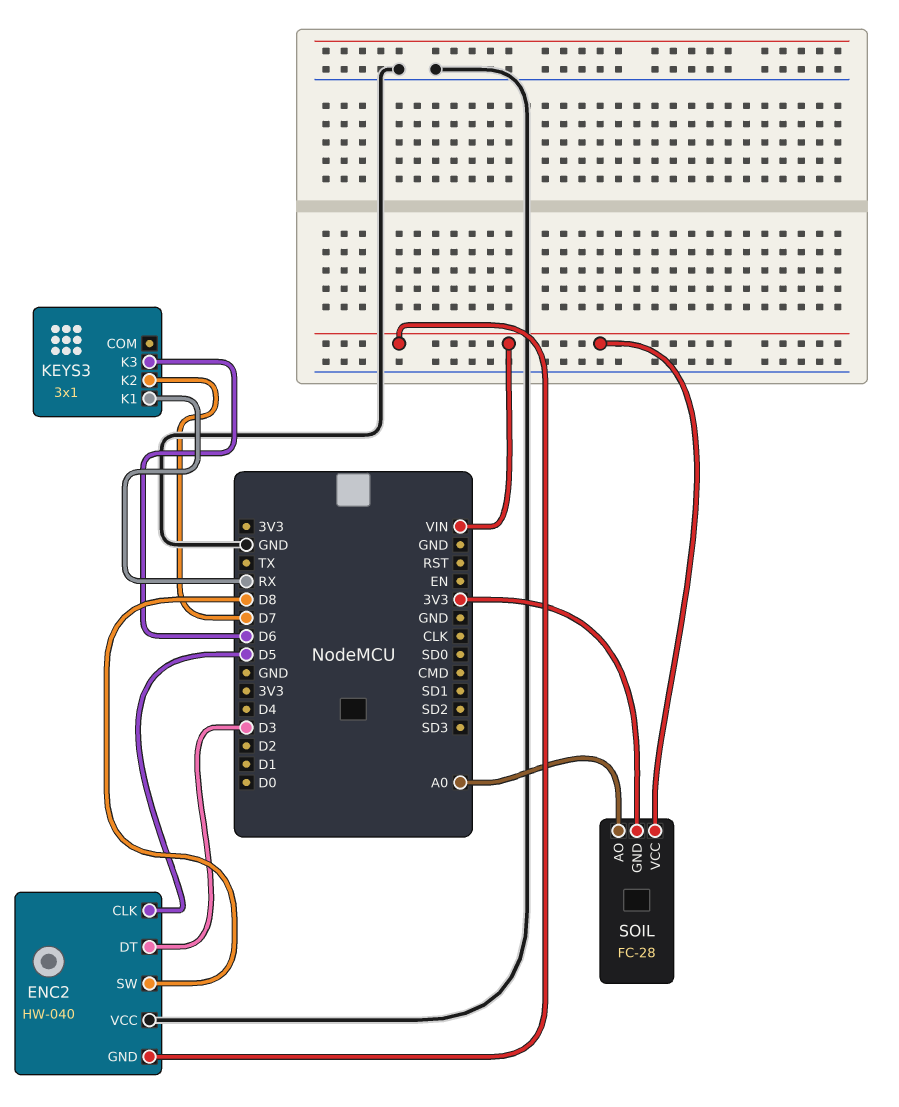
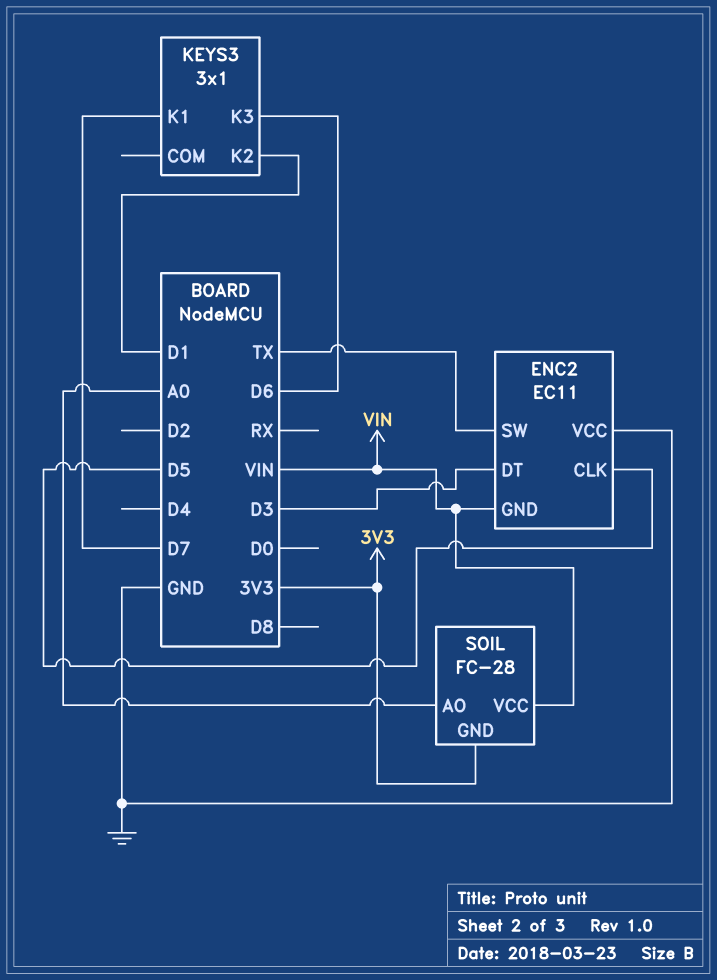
ENC2: HW-040 -> EC11
ENC2 pin SW: D8 -> TX
KEYS3 pin K1: RX -> D7
KEYS3 pin K2: D7 -> D1

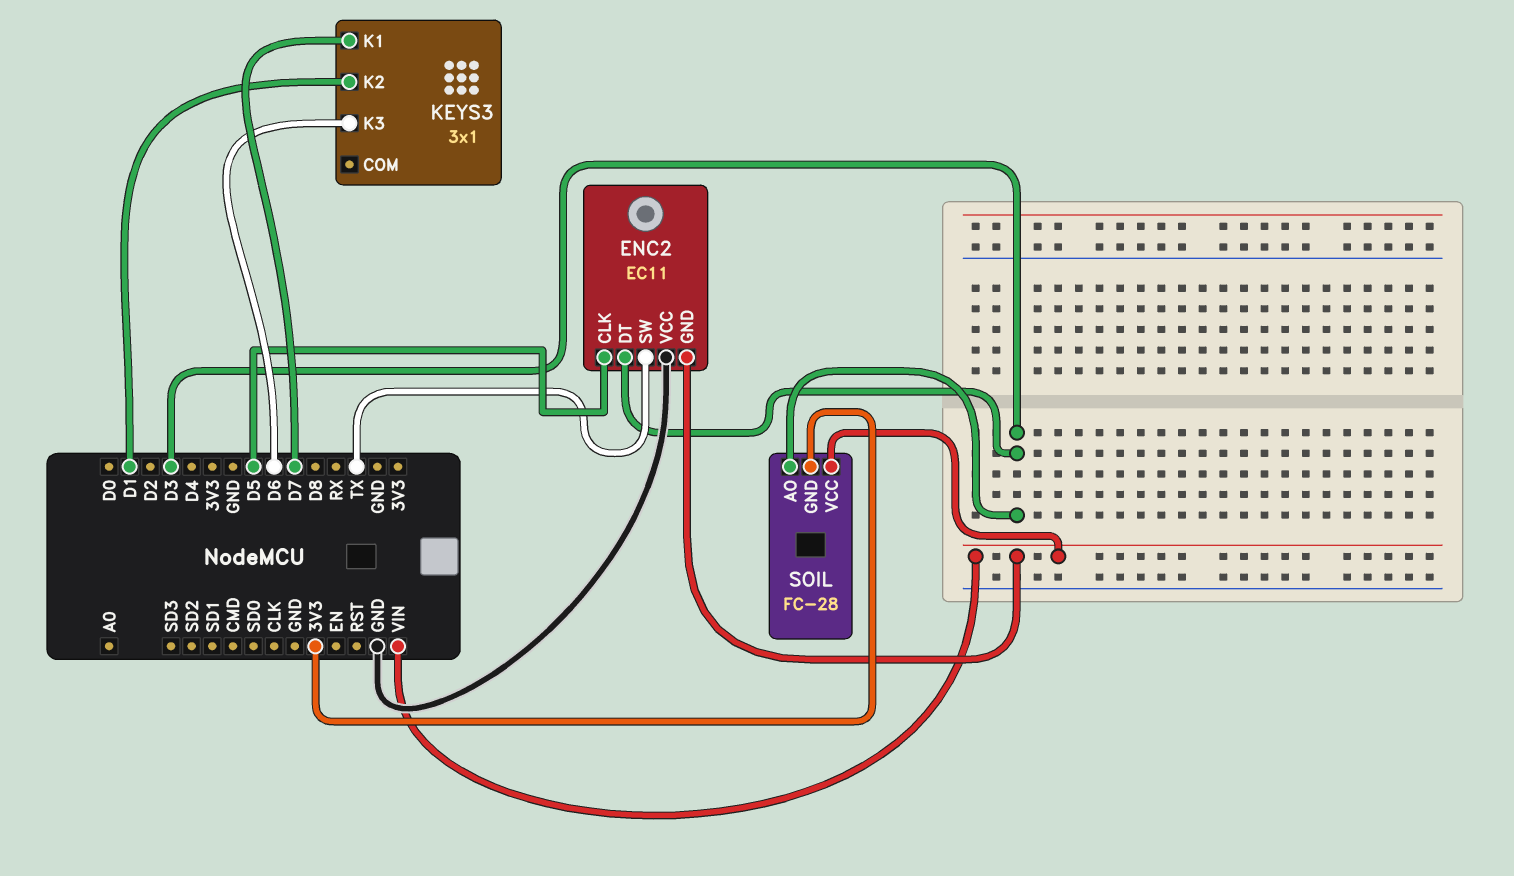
SOIL pin AO: A0 -> D3

